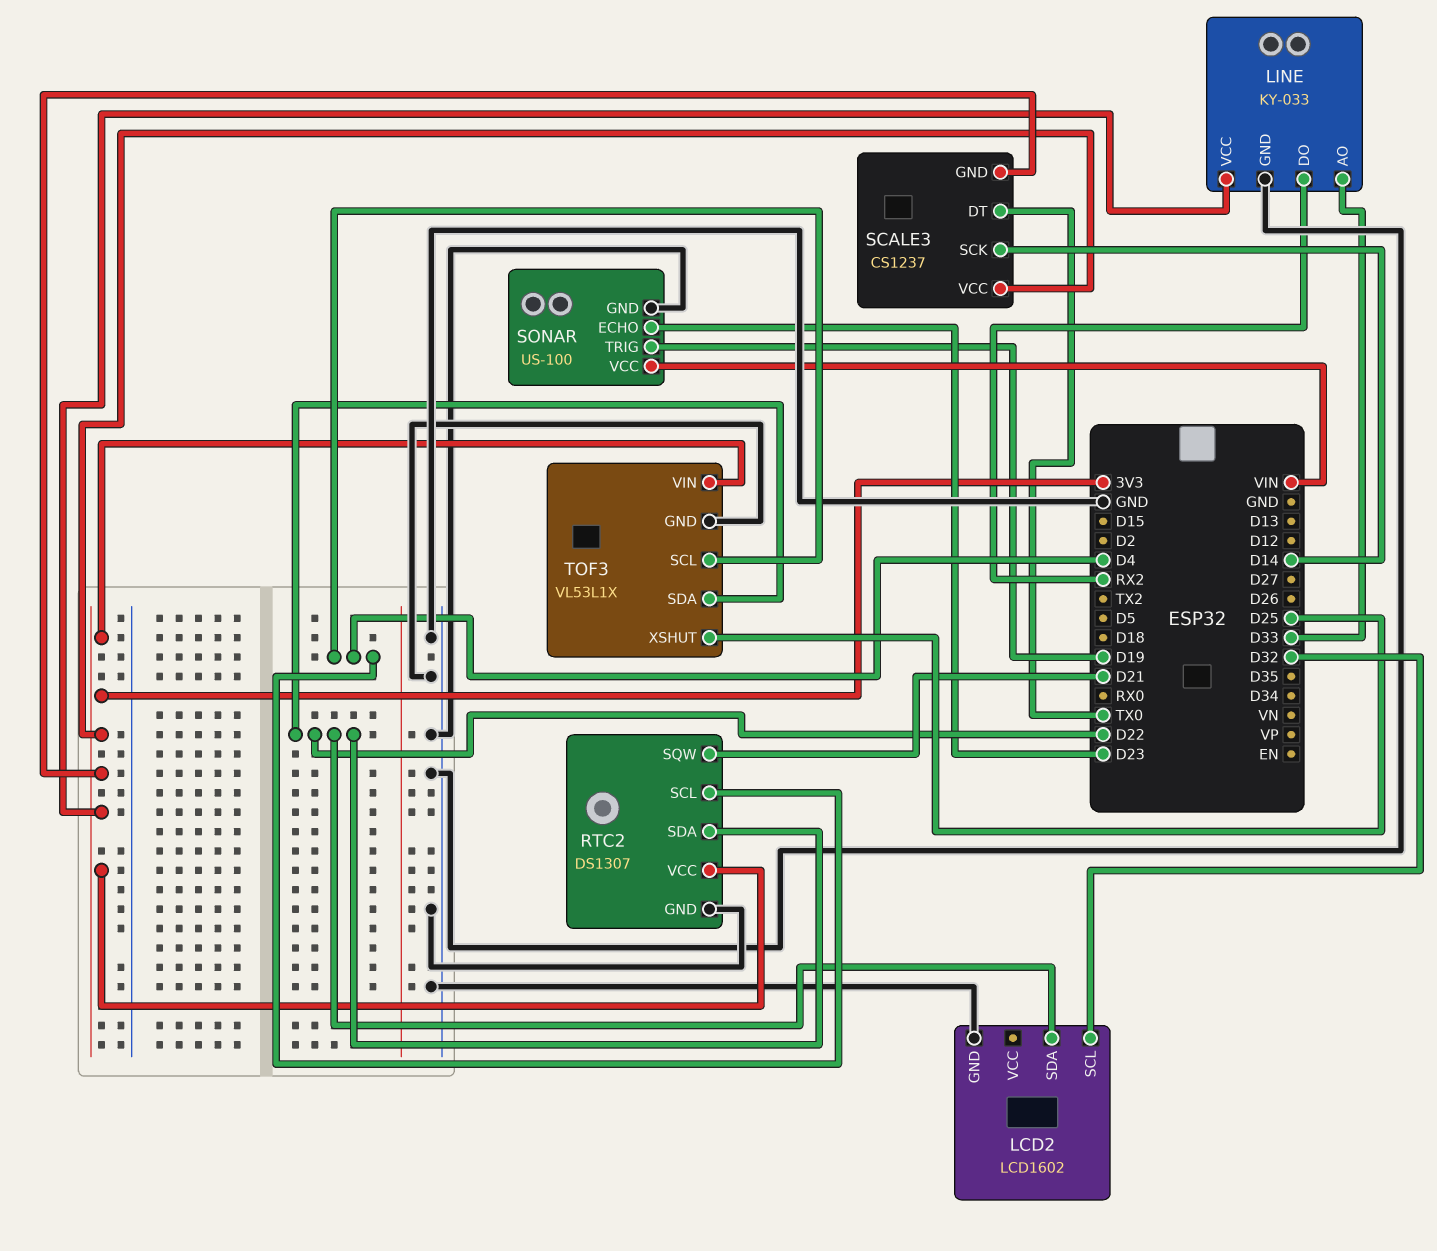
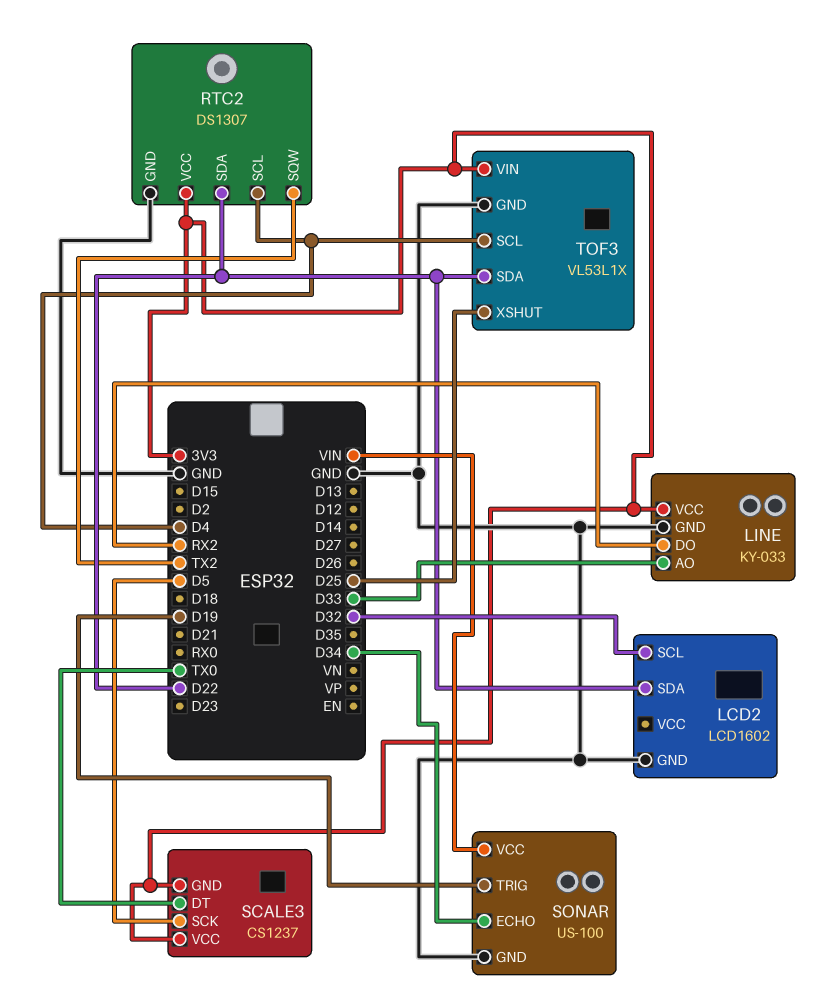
RTC2 pin SQW: D21 -> TX2
SCALE3 pin SCK: D14 -> D5
SONAR pin ECHO: D23 -> D34

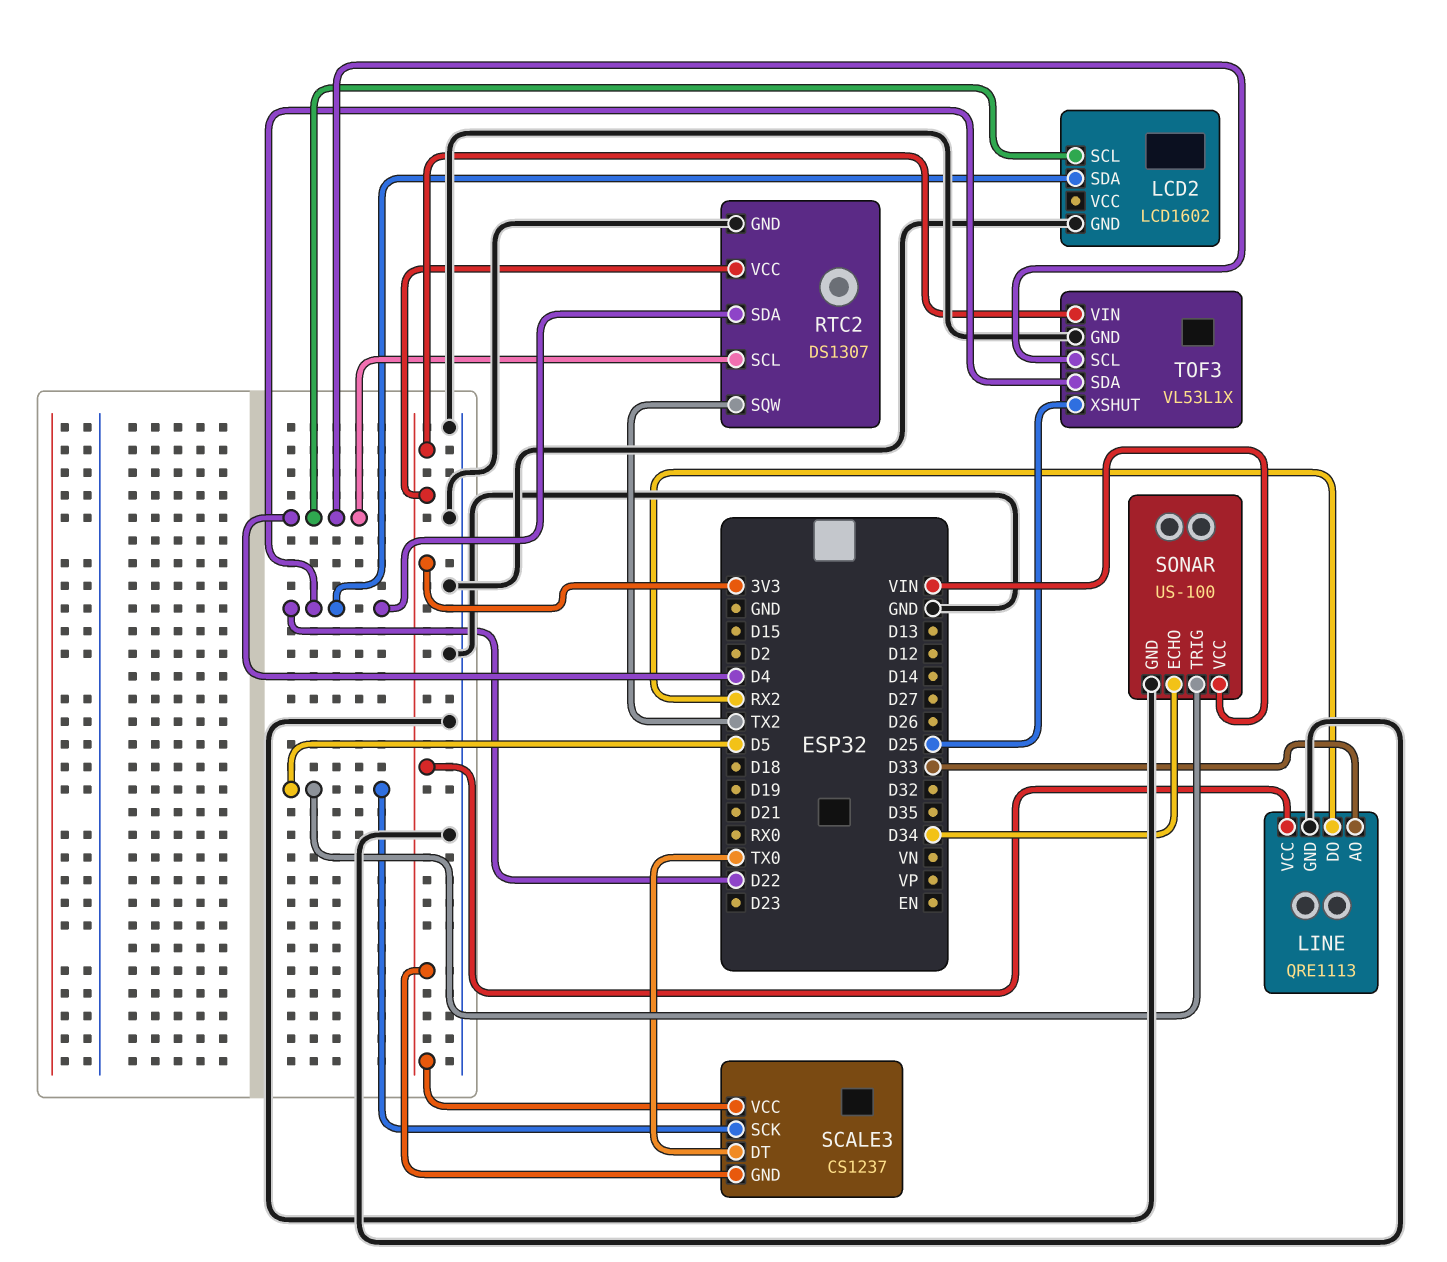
LCD2 pin SCL: D32 -> D4
LINE: KY-033 -> QRE1113
SONAR pin TRIG: D19 -> D5

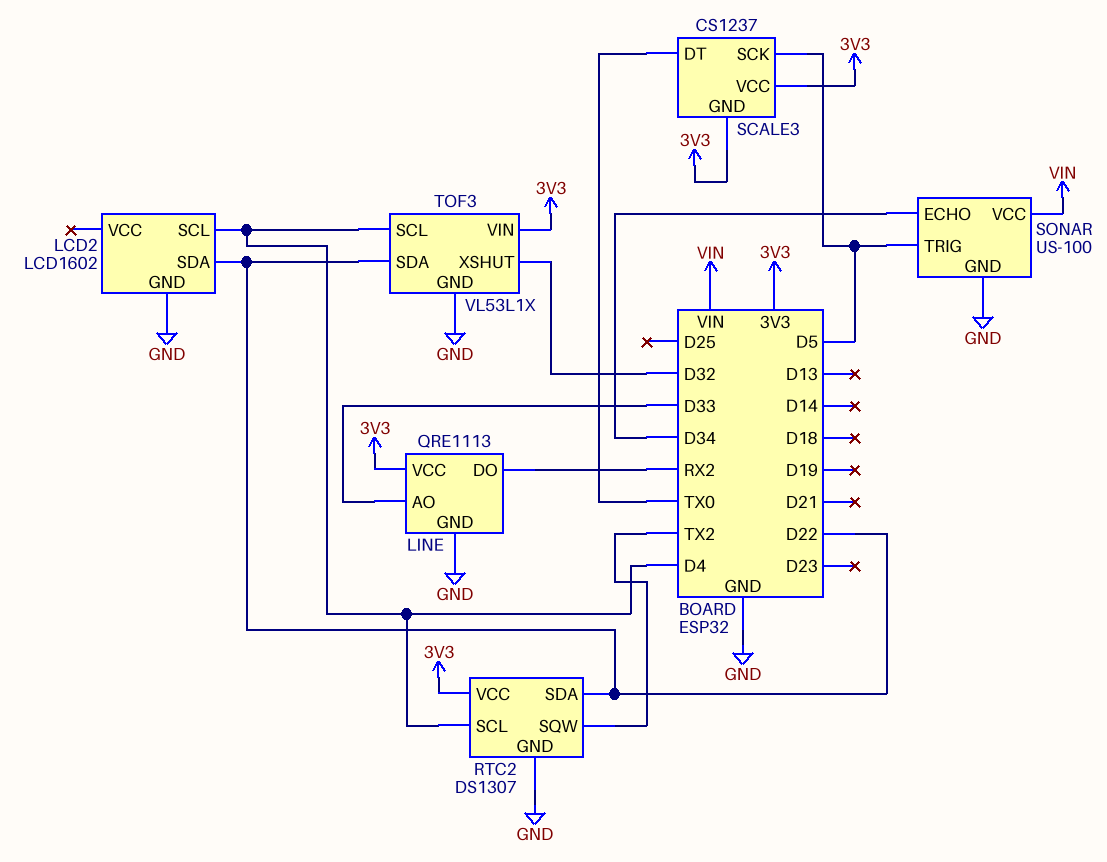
TOF3 pin XSHUT: D25 -> D32

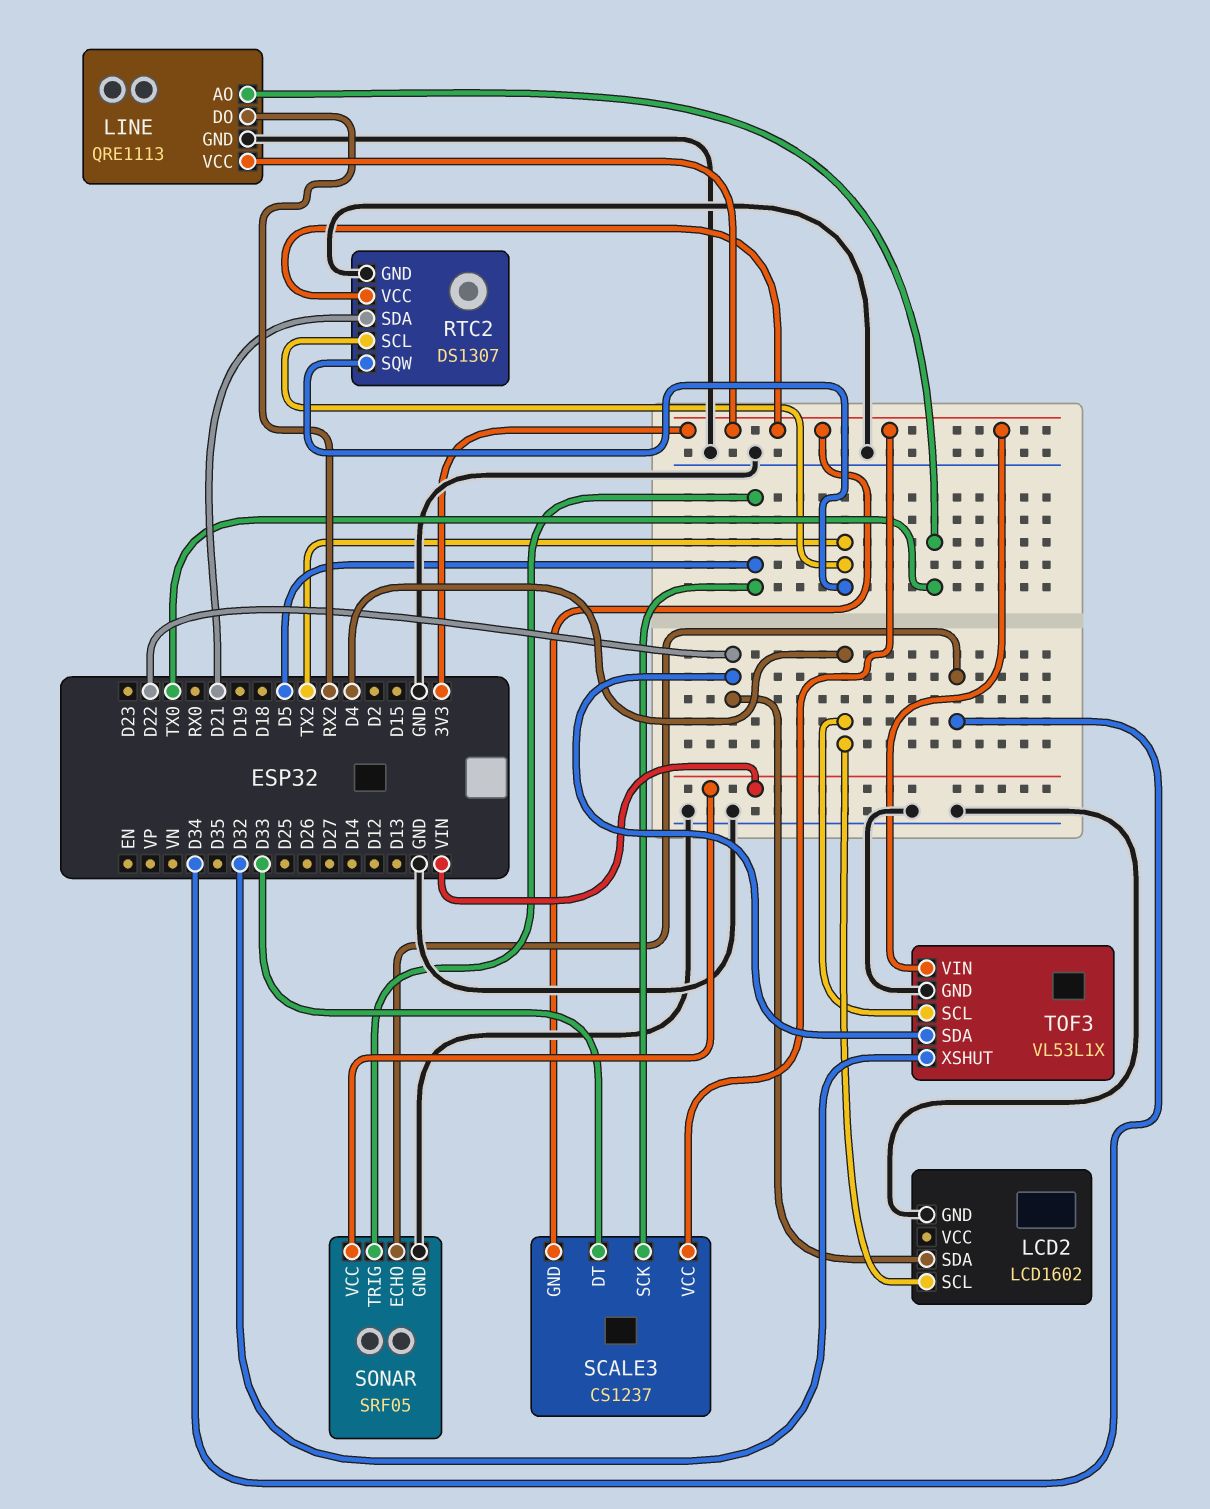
LINE pin AO: D33 -> TX0
RTC2 pin SCL: D4 -> TX2
RTC2 pin SDA: D22 -> D21
SCALE3 pin DT: TX0 -> D33
SONAR: US-100 -> SRF05

